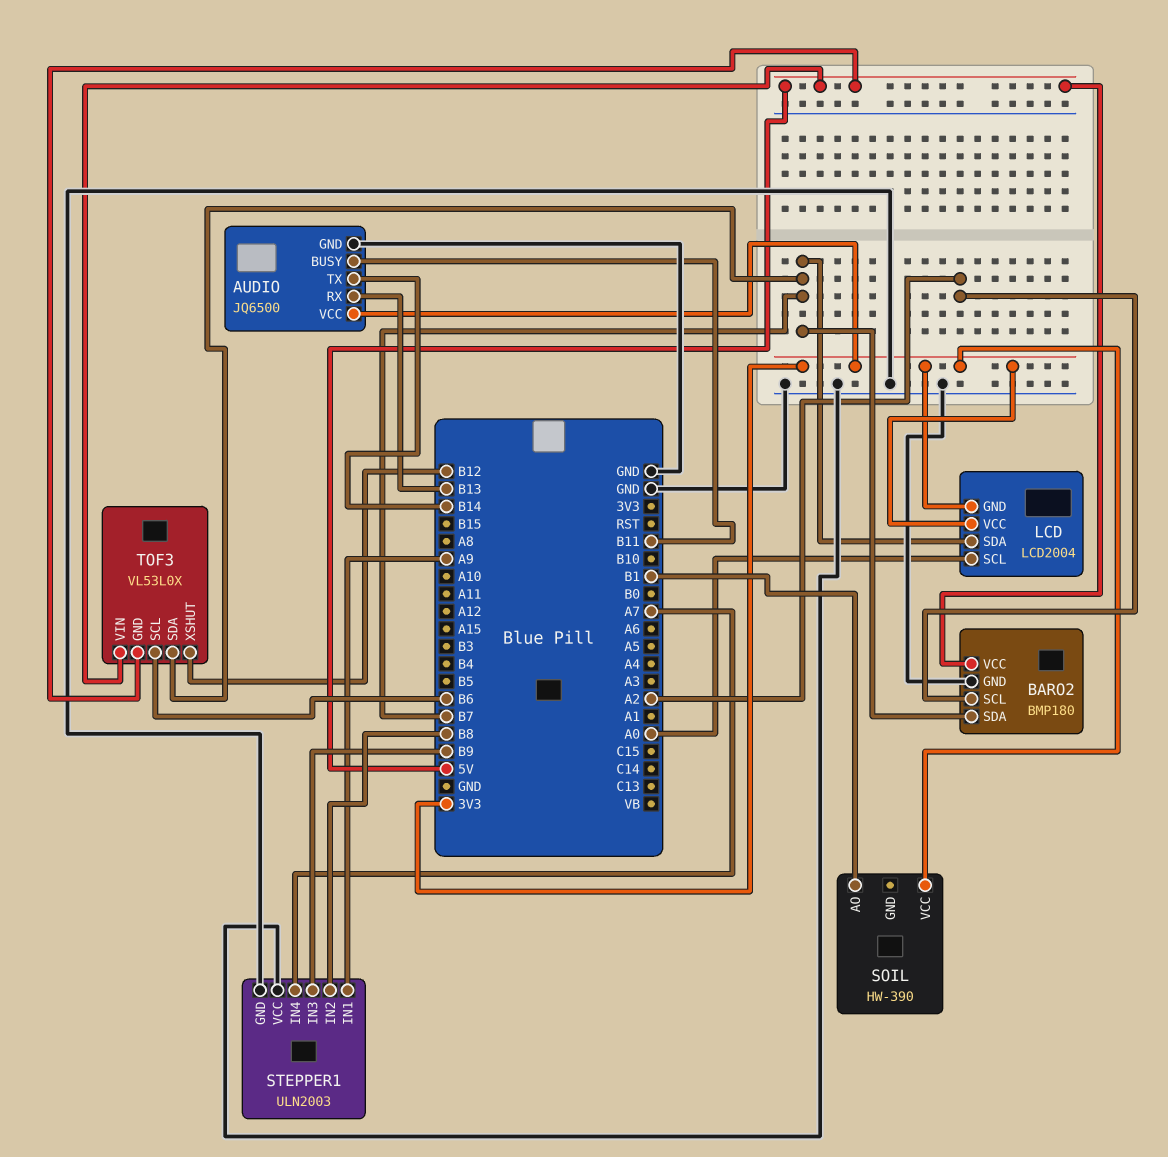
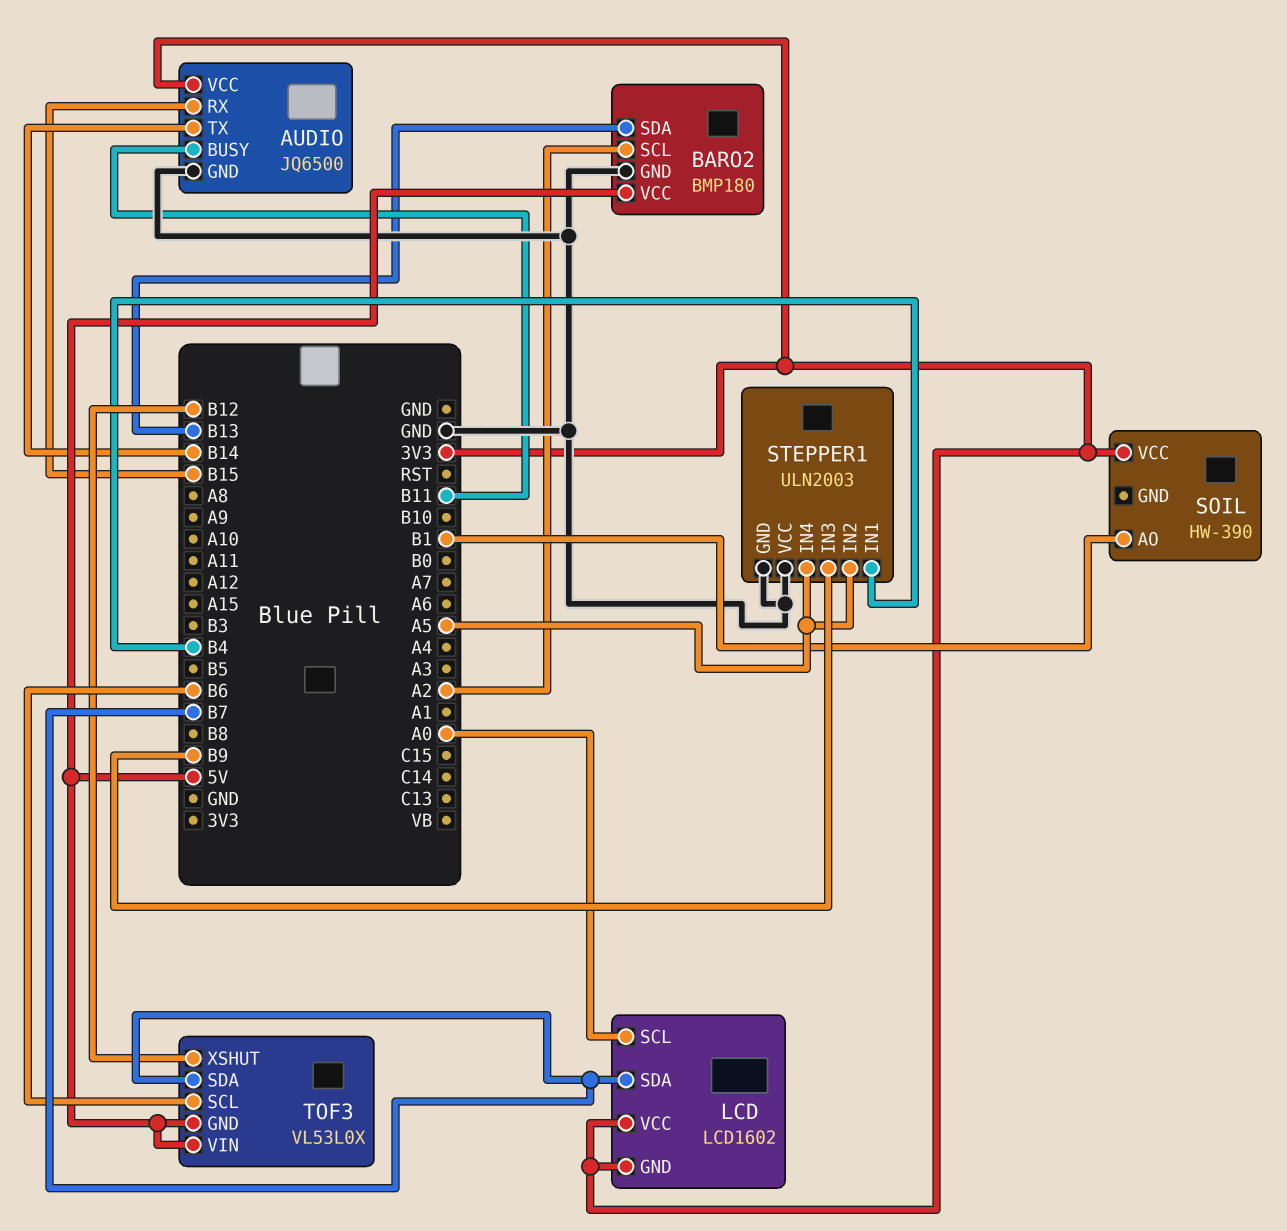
AUDIO pin RX: B13 -> B15
BARO2 pin SDA: B7 -> B13
LCD: LCD2004 -> LCD1602
STEPPER1 pin IN1: A9 -> B4
STEPPER1 pin IN2: B8 -> A5
STEPPER1 pin IN4: A7 -> A5

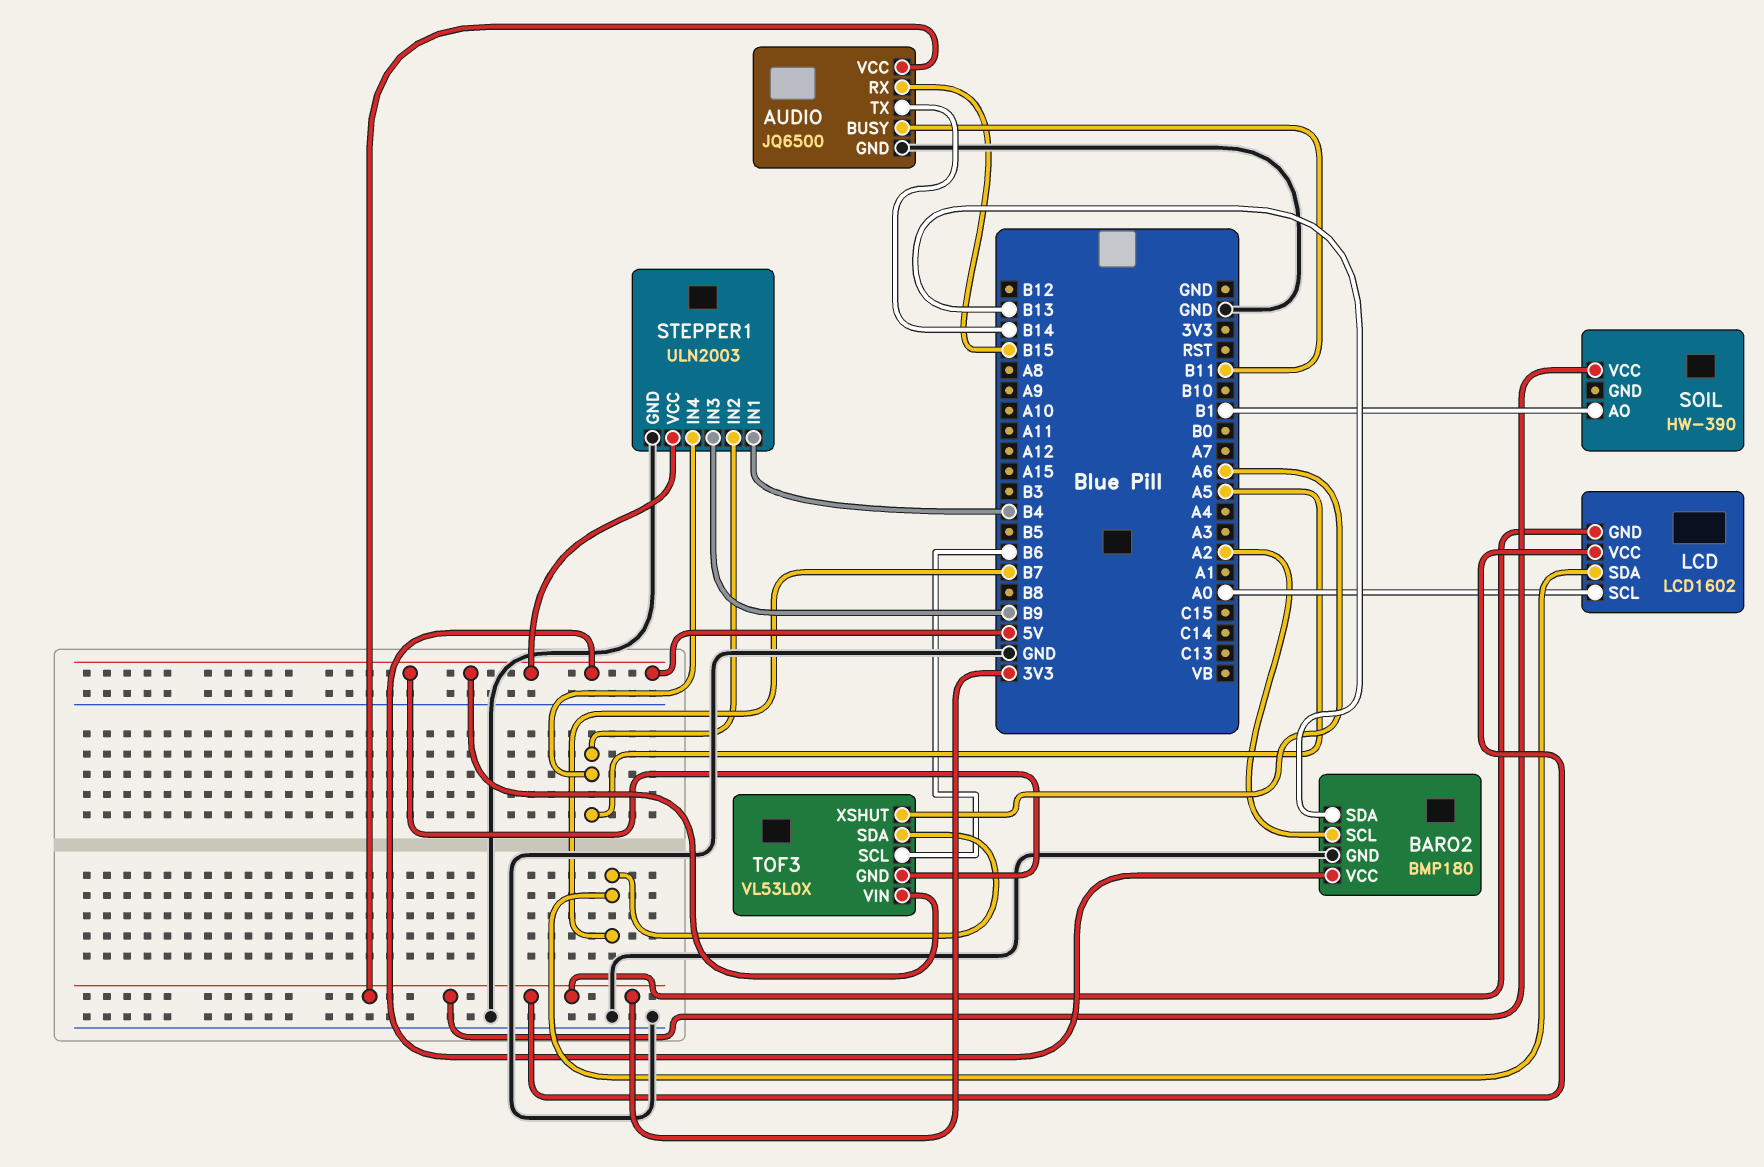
STEPPER1 pin VCC: GND -> 5V
TOF3 pin XSHUT: B12 -> A6

